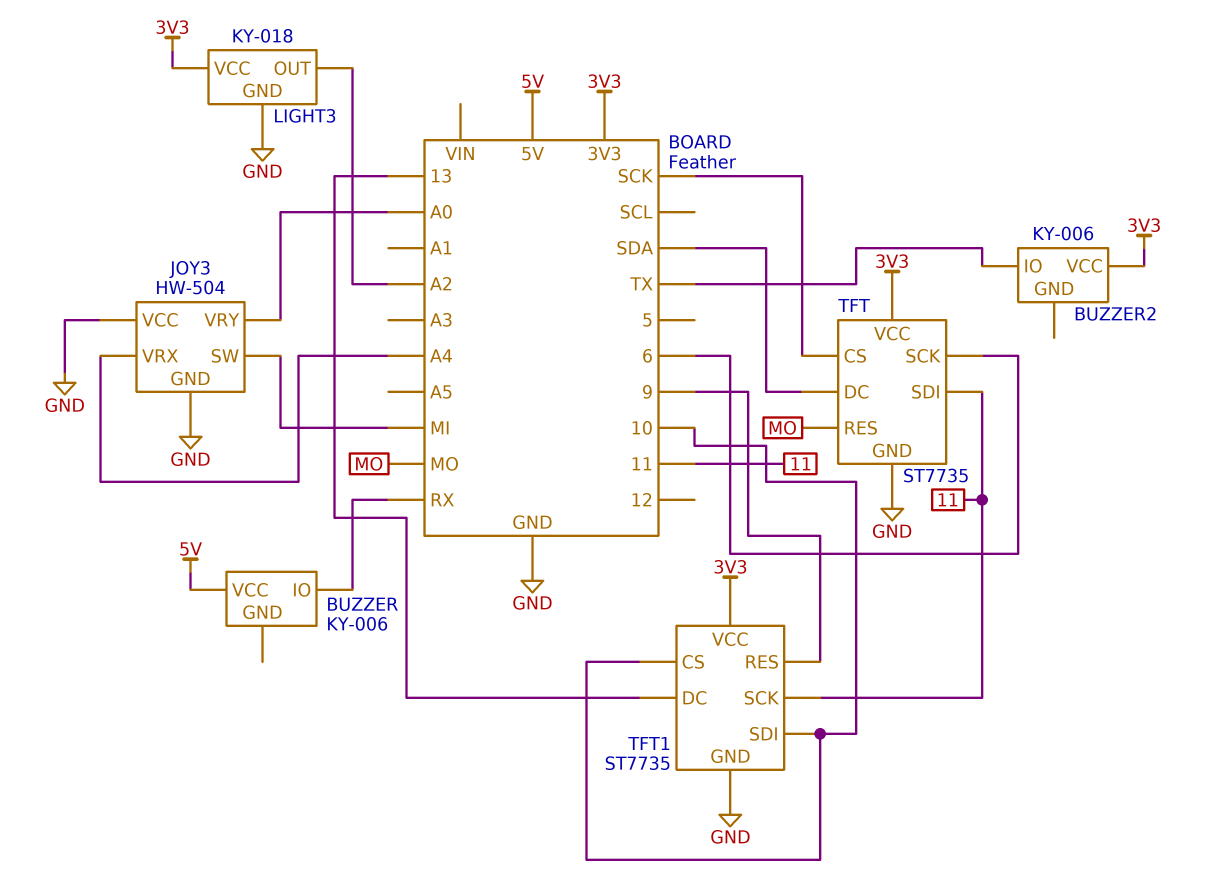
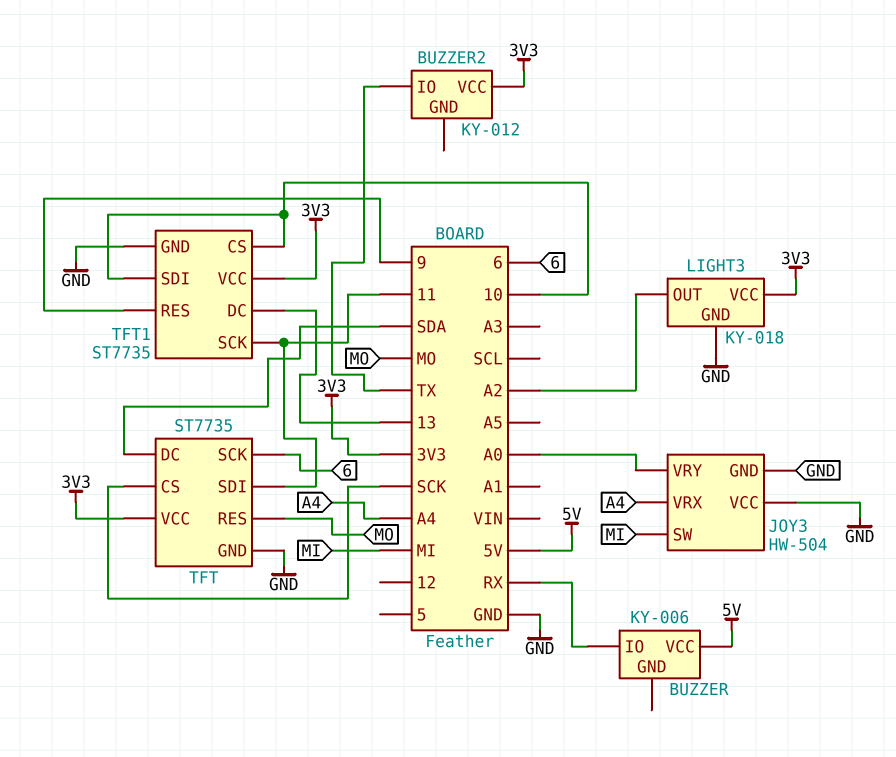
BUZZER2: KY-006 -> KY-012

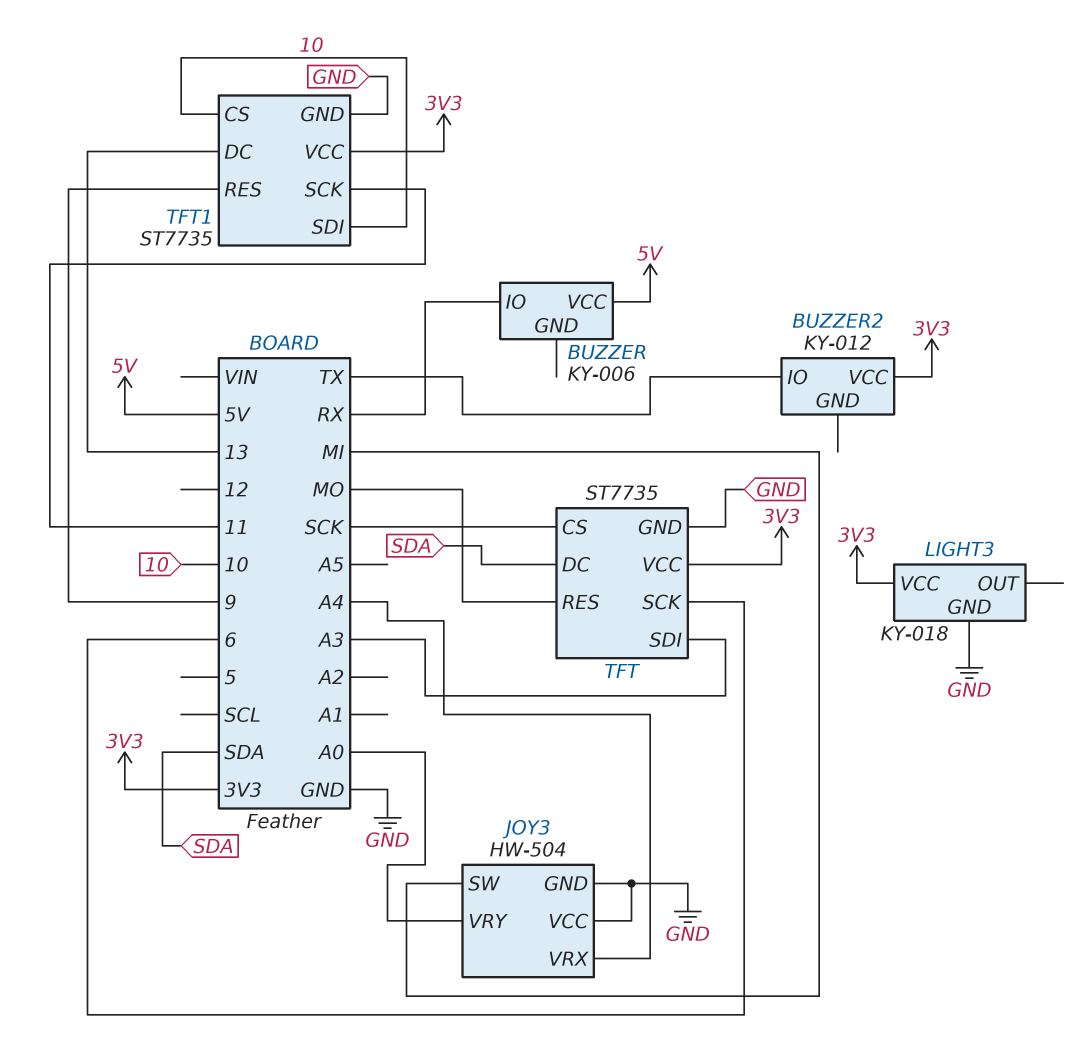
LIGHT3 pin OUT: A2 -> none
TFT pin SDI: 11 -> A3

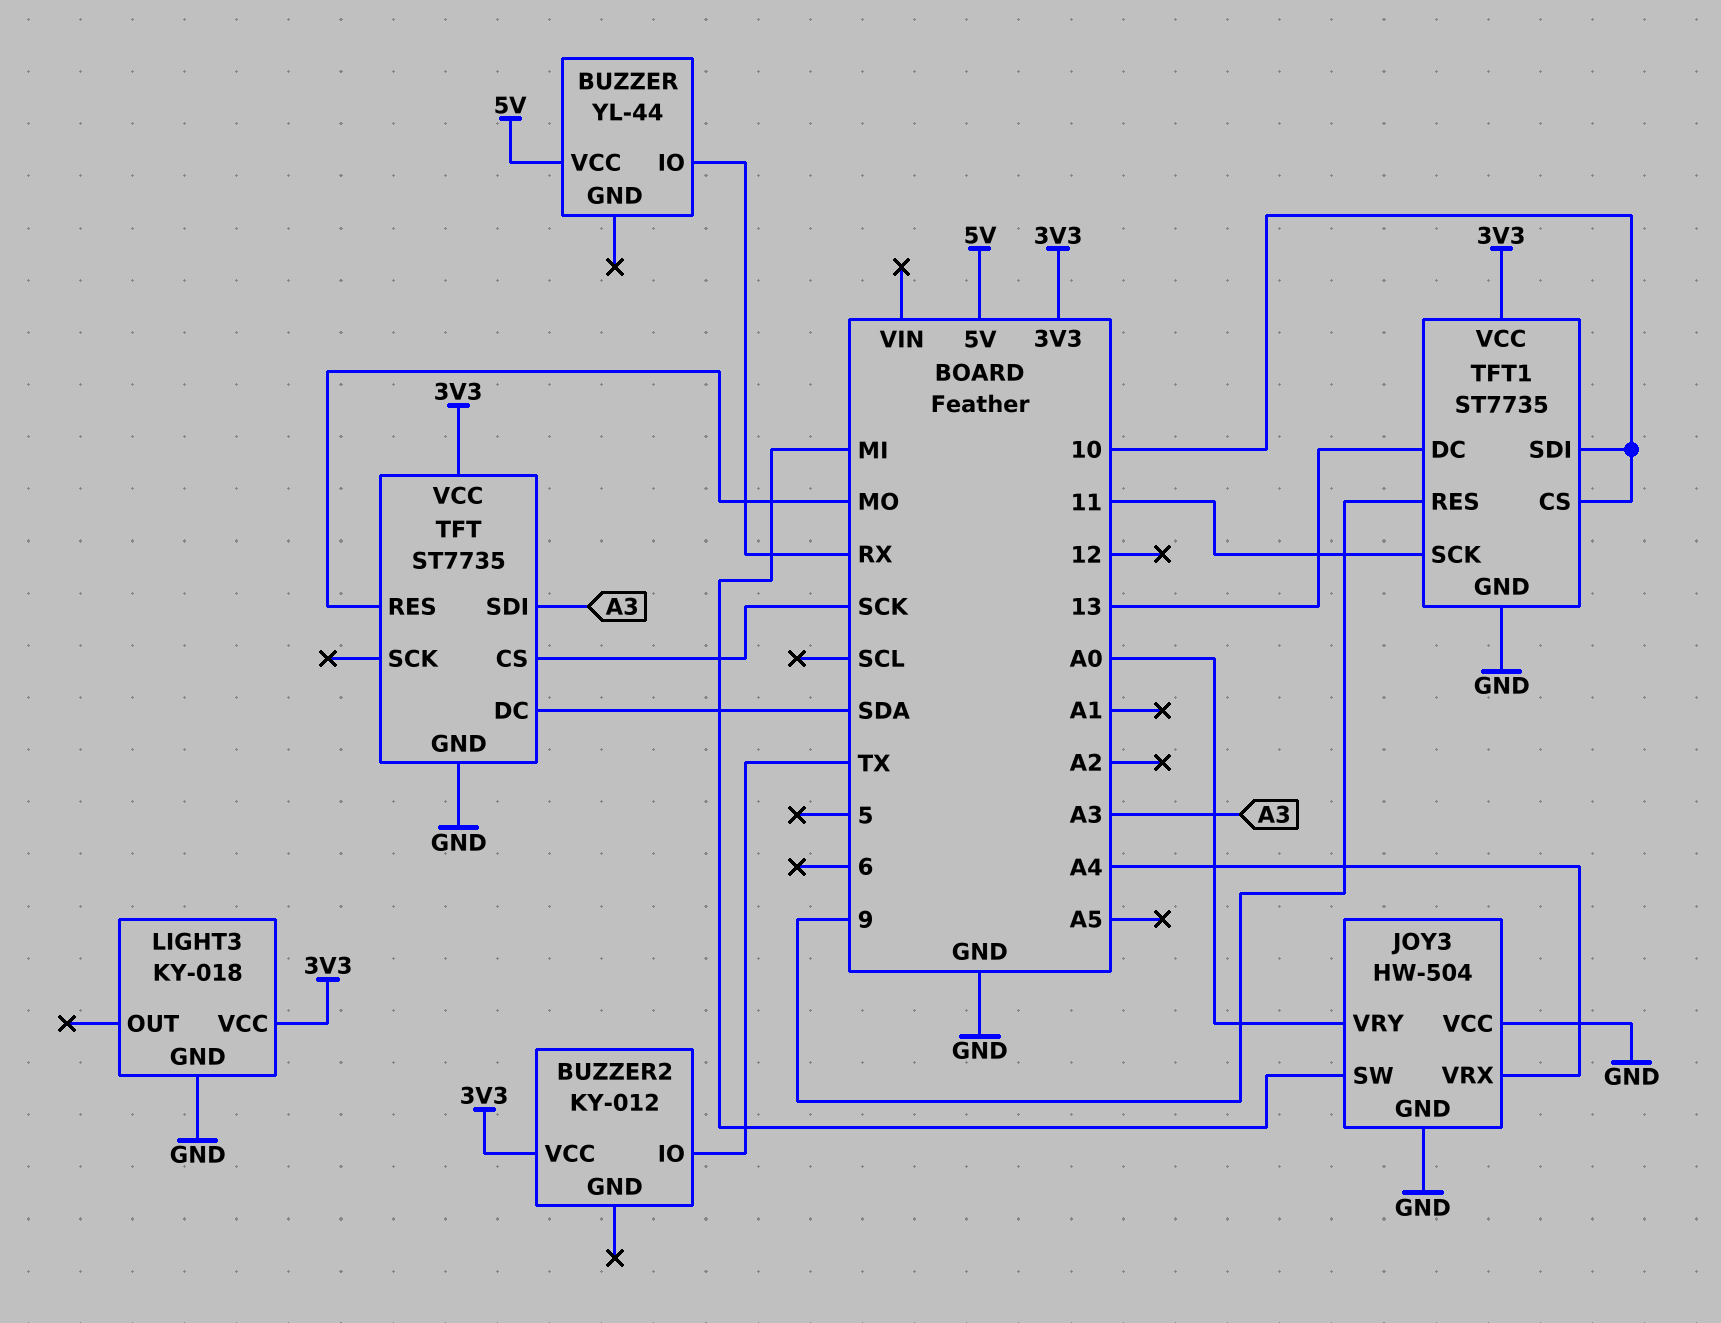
BUZZER: KY-006 -> YL-44
TFT pin SCK: 6 -> none

